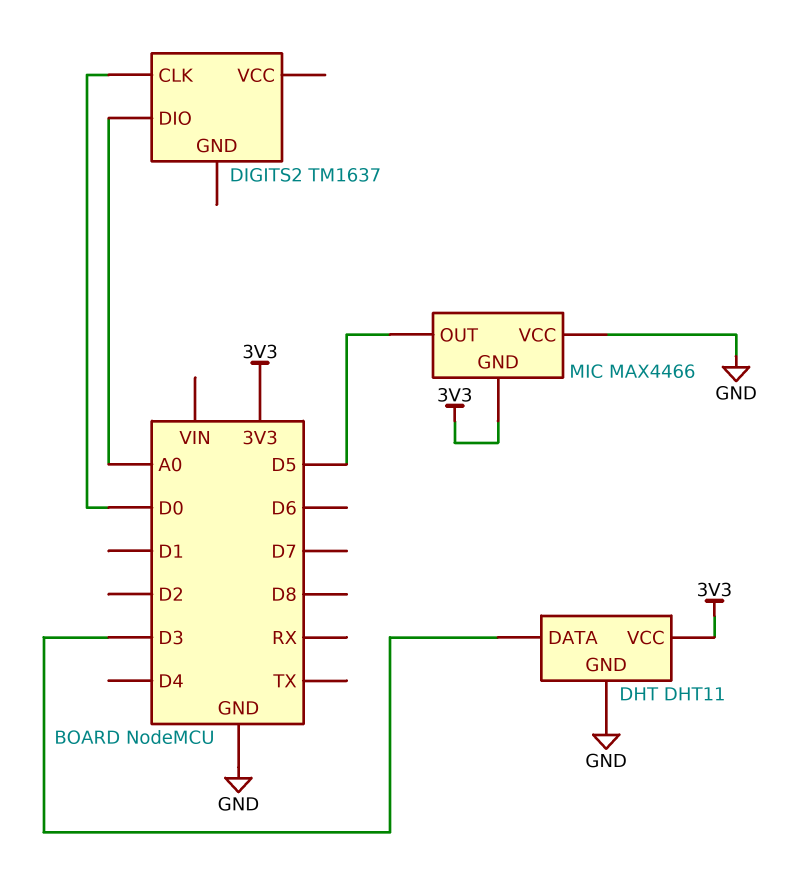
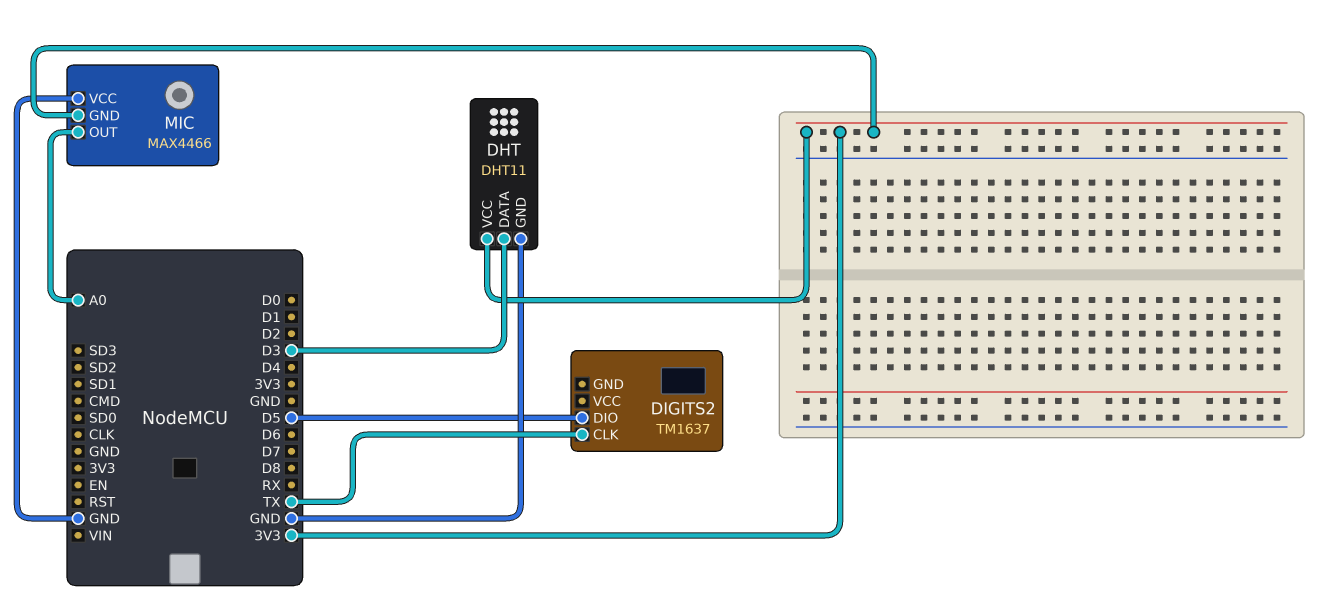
DIGITS2 pin CLK: D0 -> TX
DIGITS2 pin DIO: A0 -> D5
MIC pin OUT: D5 -> A0

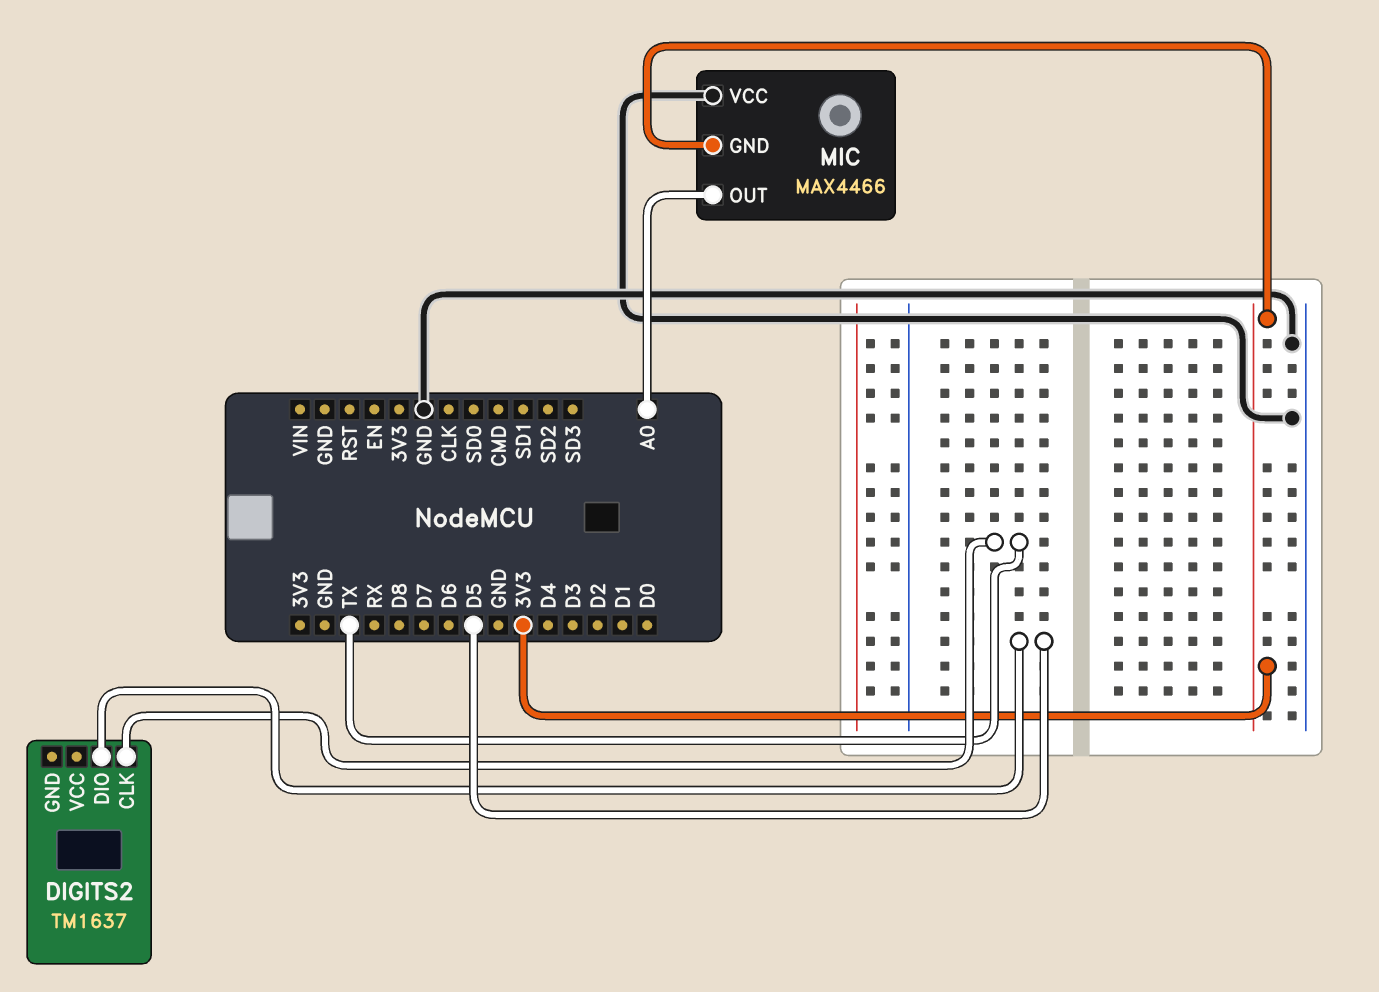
DHT: DHT11 -> none
DHT pin DATA: D3 -> none
DHT pin GND: GND -> none
DHT pin VCC: 3V3 -> none

